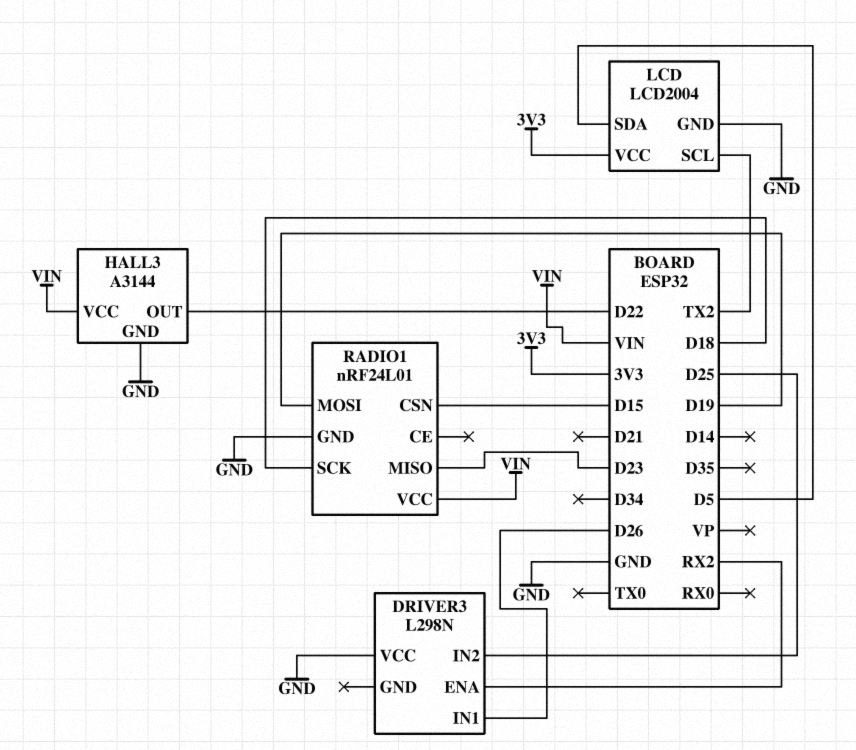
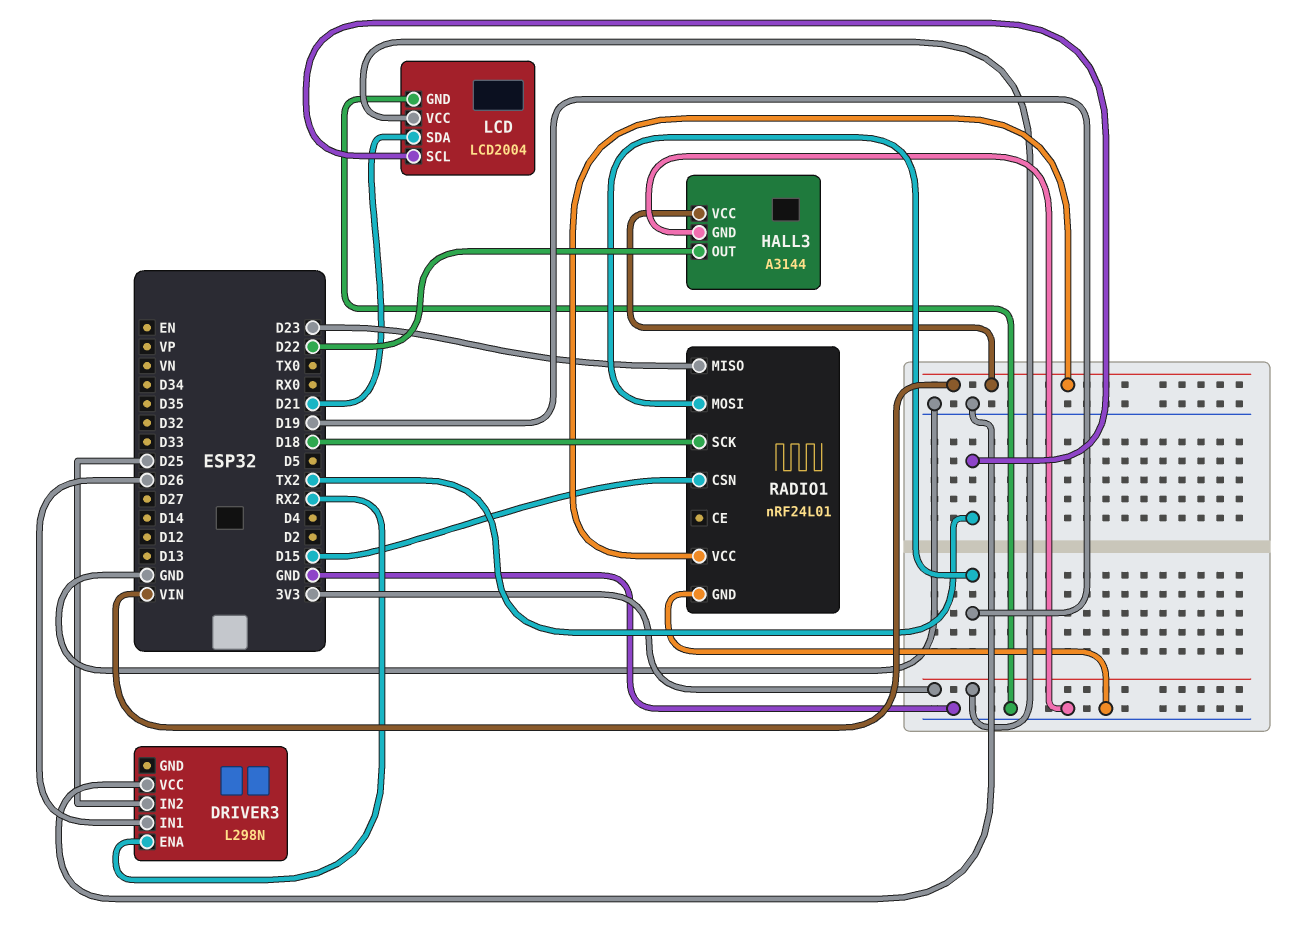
LCD pin SDA: D5 -> D21

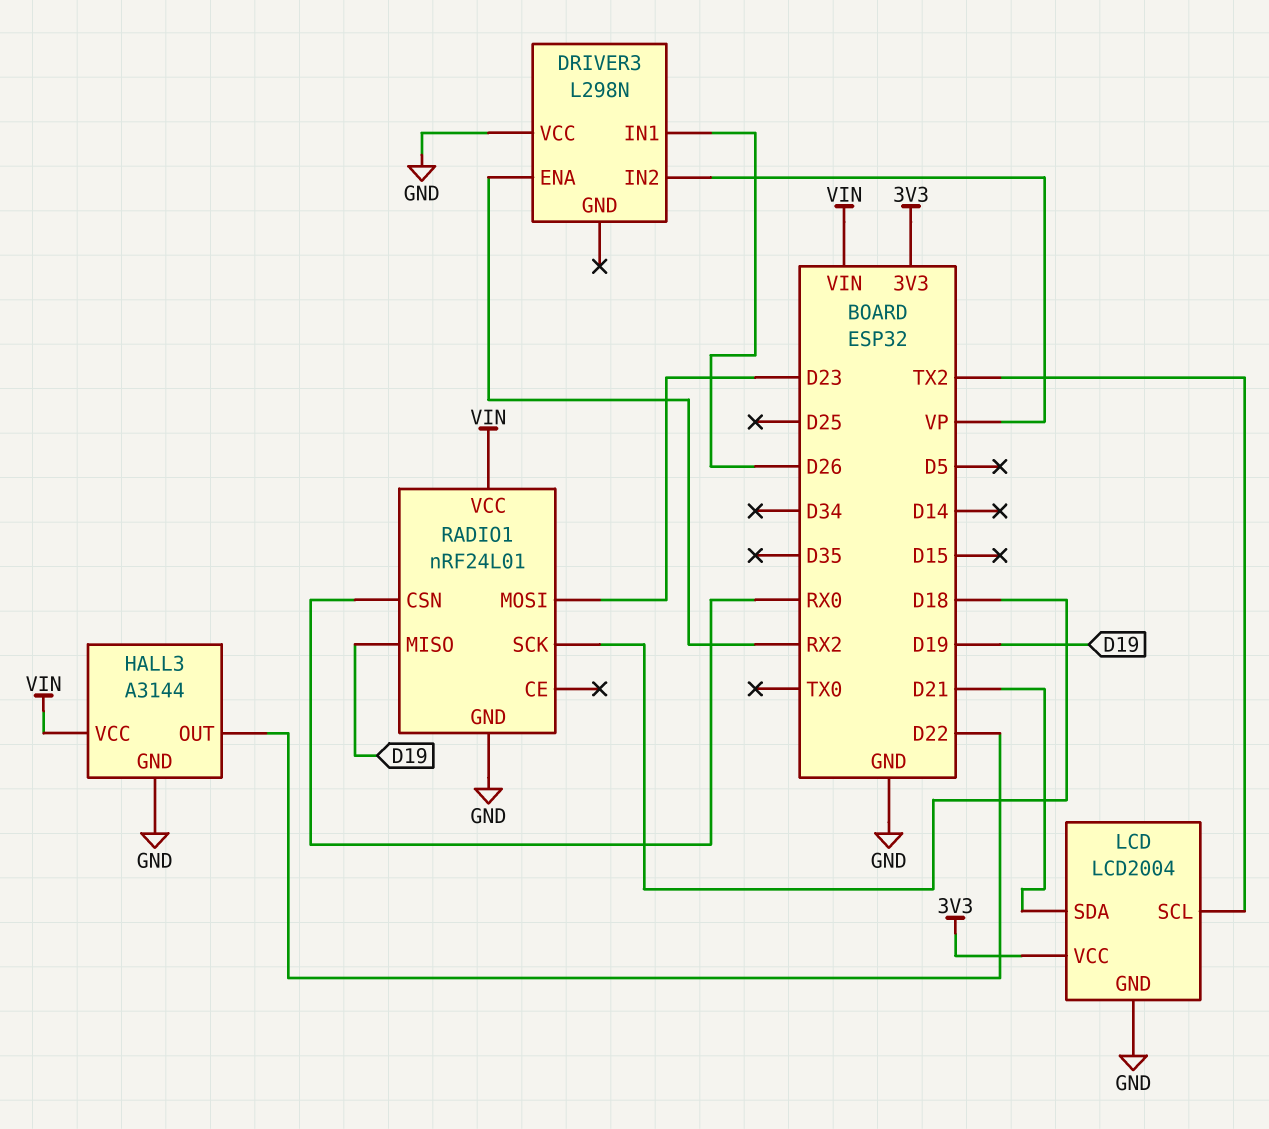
DRIVER3 pin IN2: D25 -> VP
RADIO1 pin CSN: D15 -> RX0
RADIO1 pin MISO: D23 -> D19
RADIO1 pin MOSI: D19 -> D23

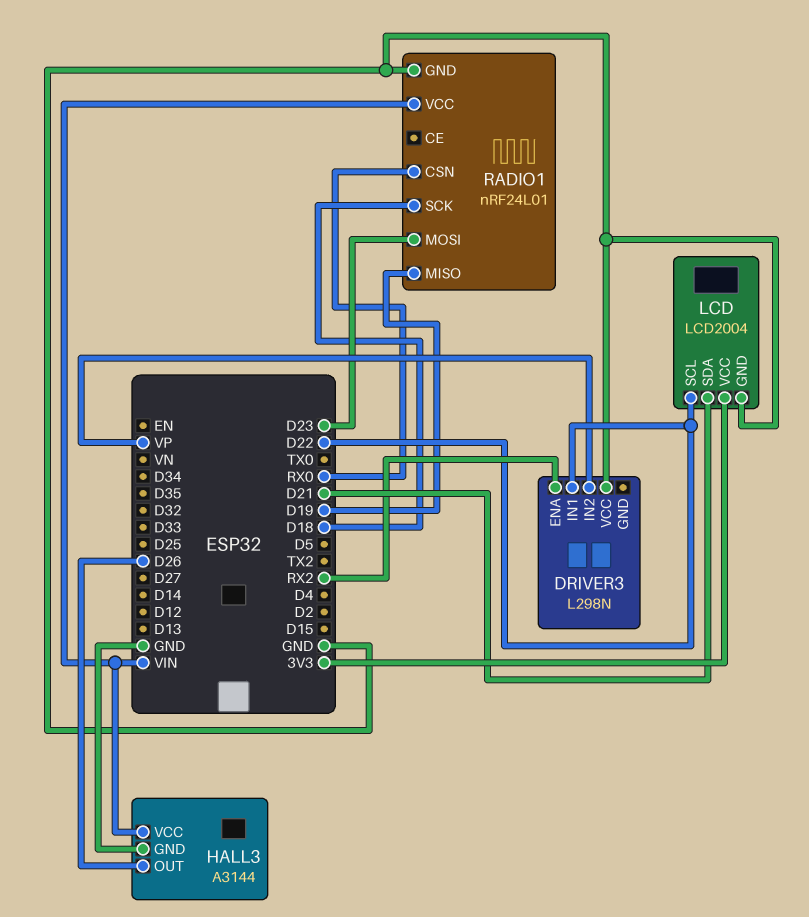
DRIVER3 pin IN1: D26 -> D22
HALL3 pin OUT: D22 -> D26
LCD pin SCL: TX2 -> D22

